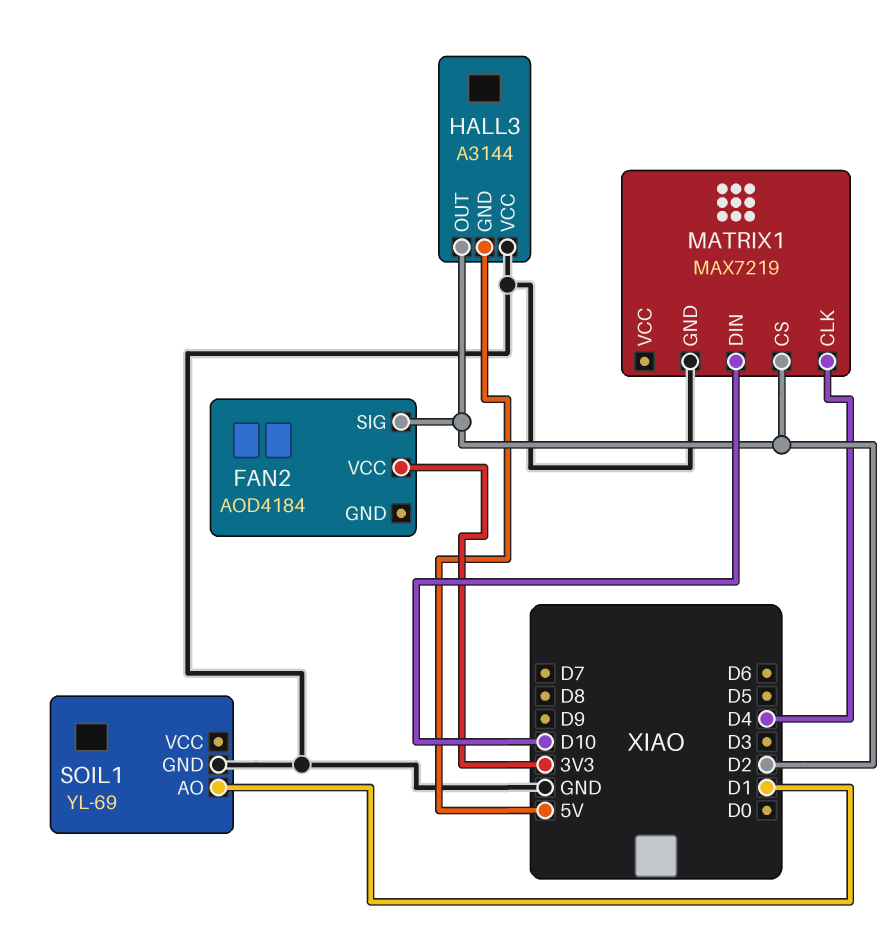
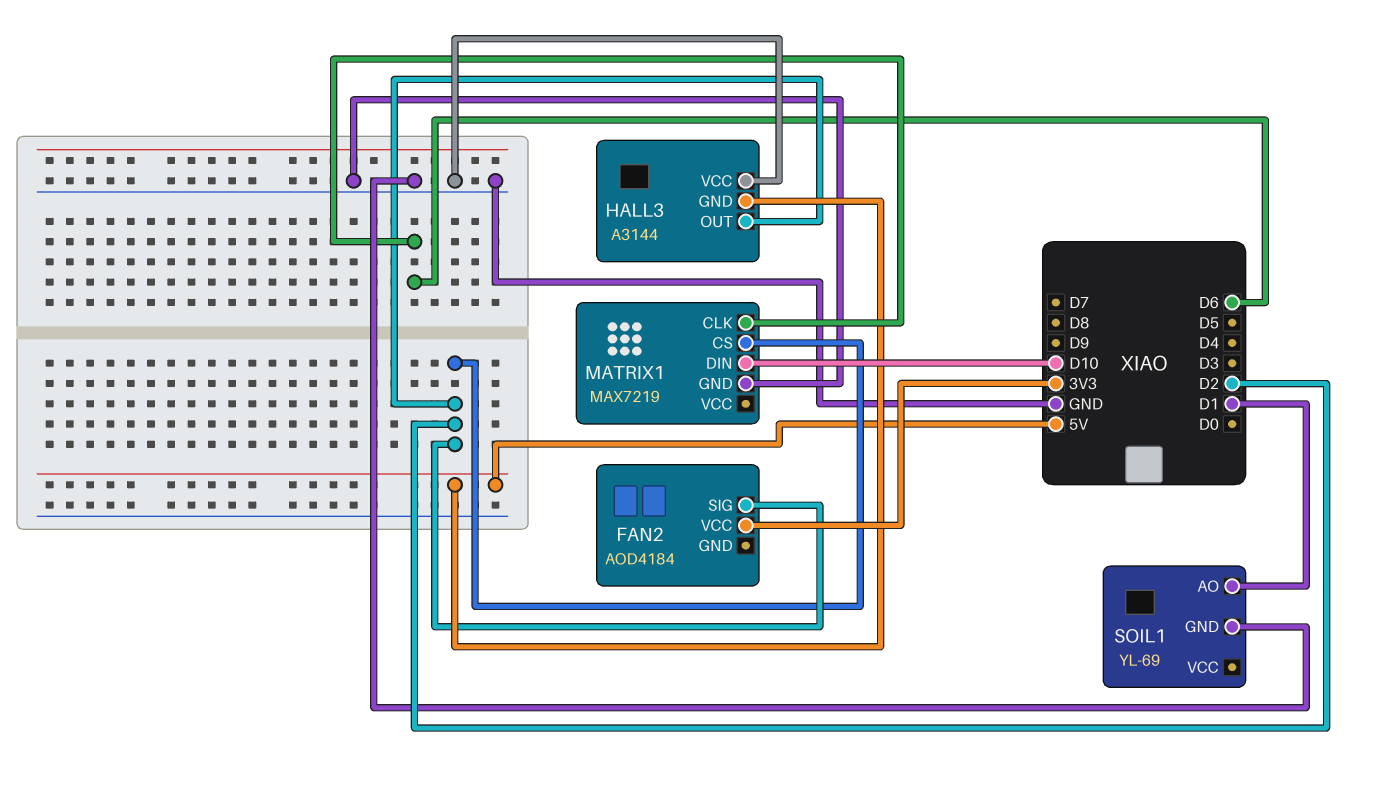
MATRIX1 pin CLK: D4 -> D6

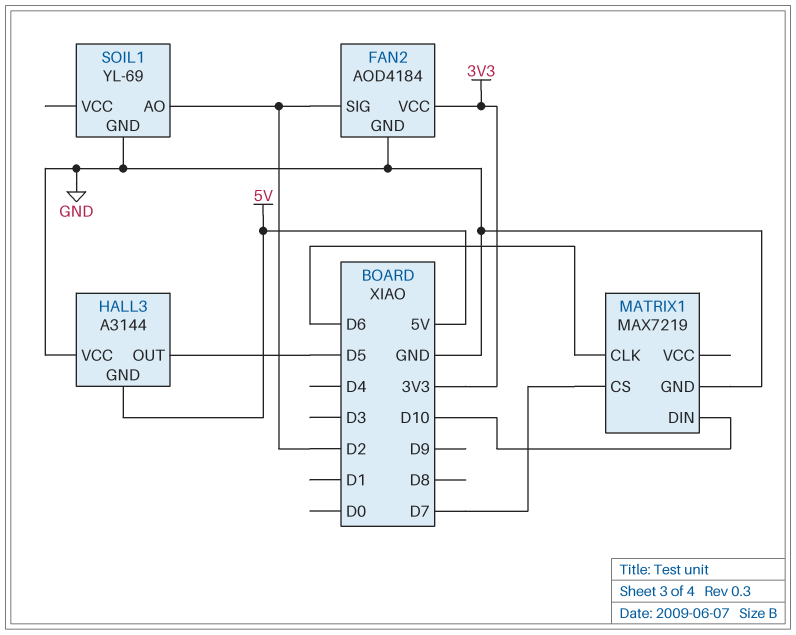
FAN2 pin GND: none -> GND
HALL3 pin OUT: D2 -> D5
MATRIX1 pin CS: D2 -> D7
SOIL1 pin AO: D1 -> D2

